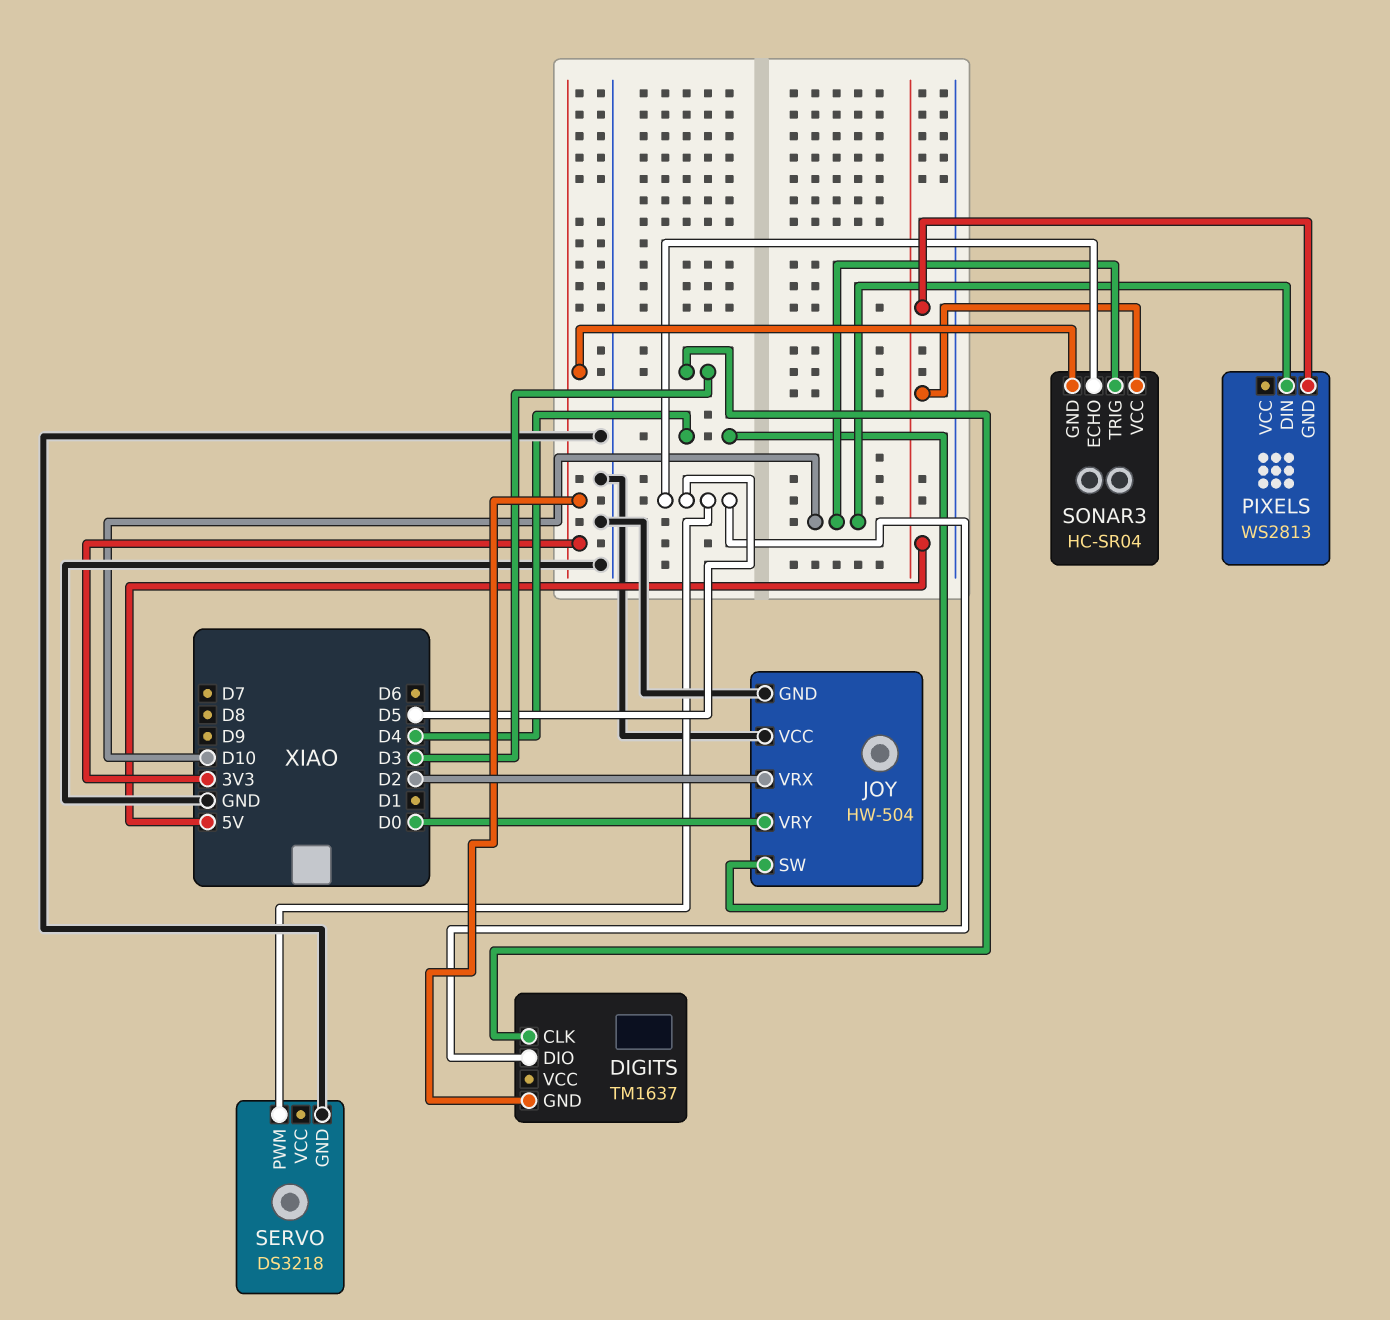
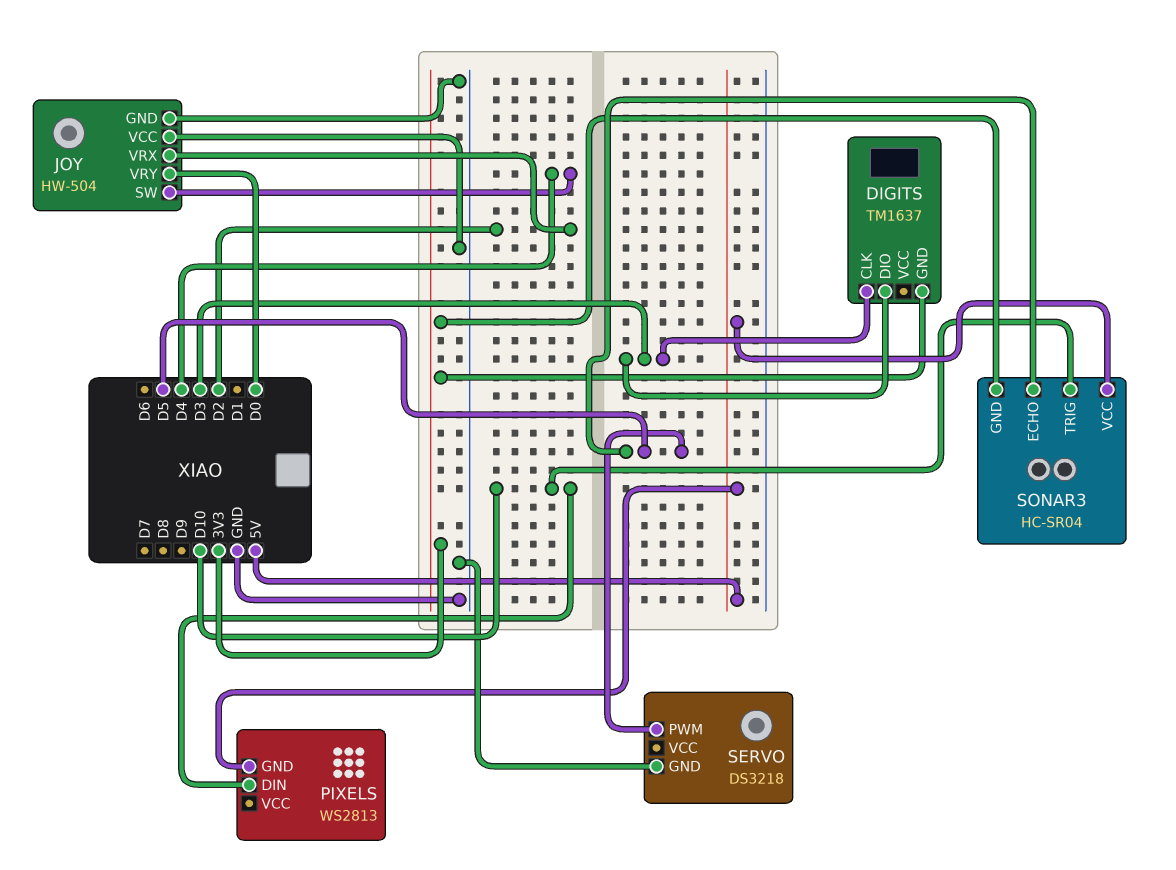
DIGITS pin DIO: D5 -> D3

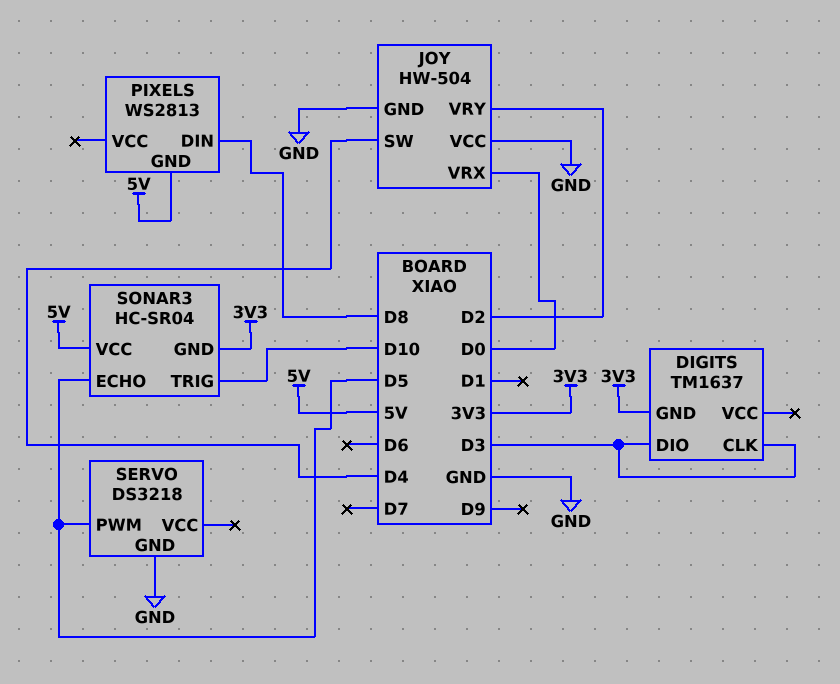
JOY pin VRX: D2 -> D0
JOY pin VRY: D0 -> D2
PIXELS pin DIN: D10 -> D8

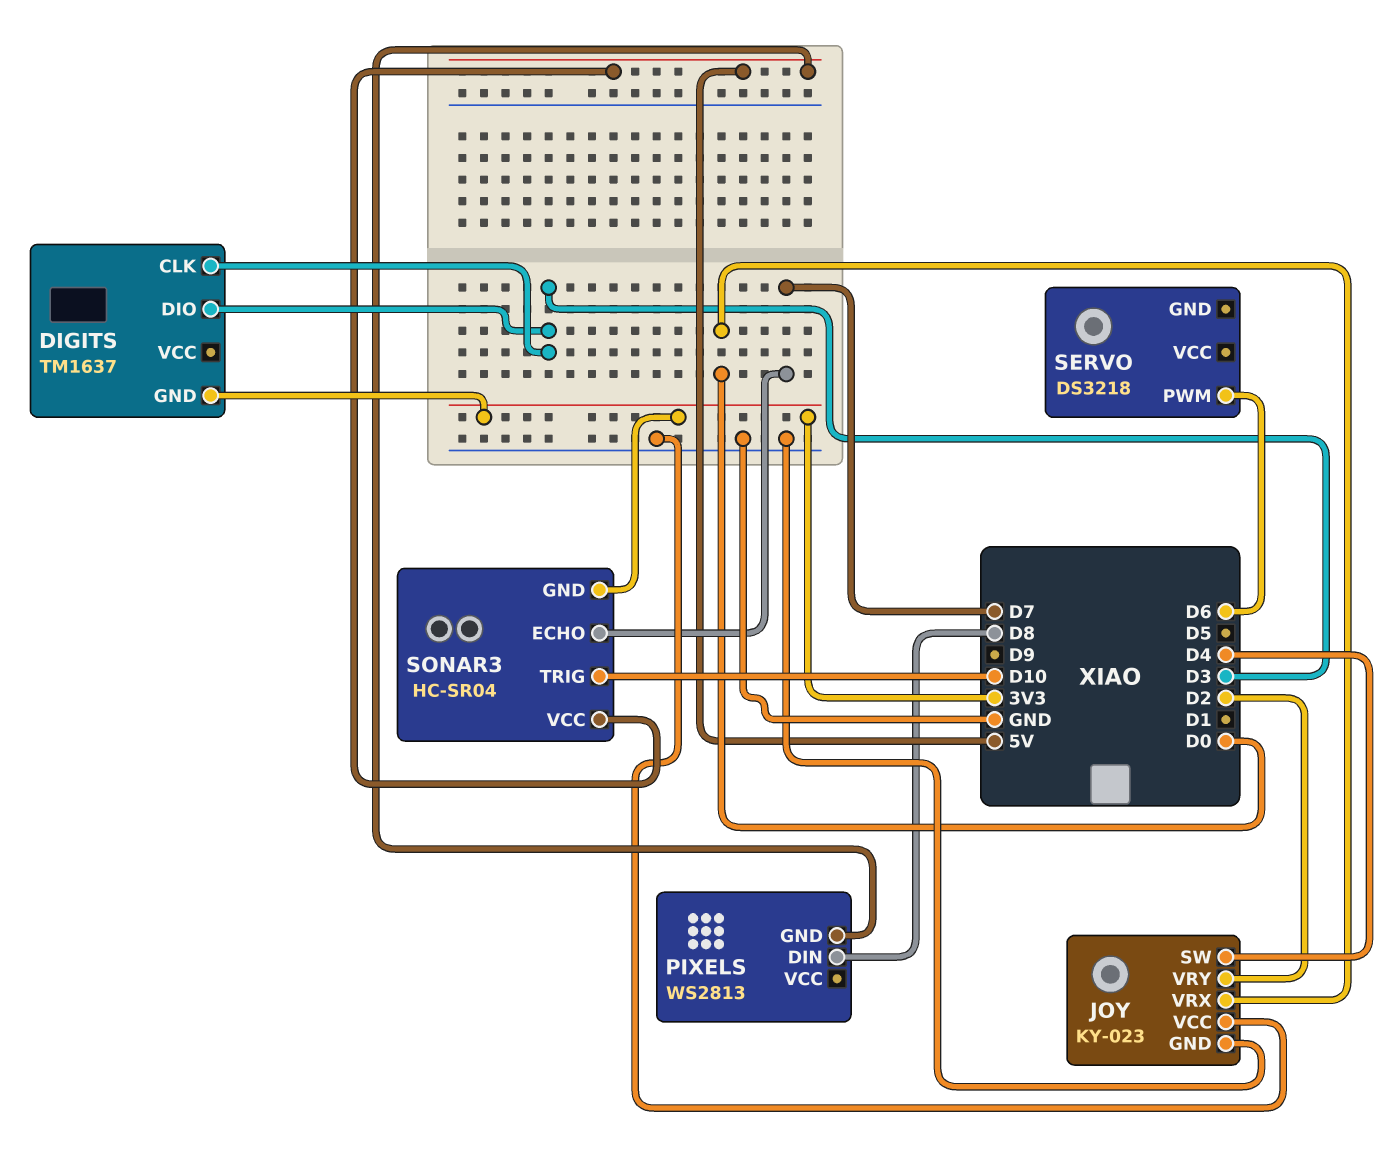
JOY: HW-504 -> KY-023
SERVO pin GND: GND -> none
SERVO pin PWM: D5 -> D6
SONAR3 pin ECHO: D5 -> D7

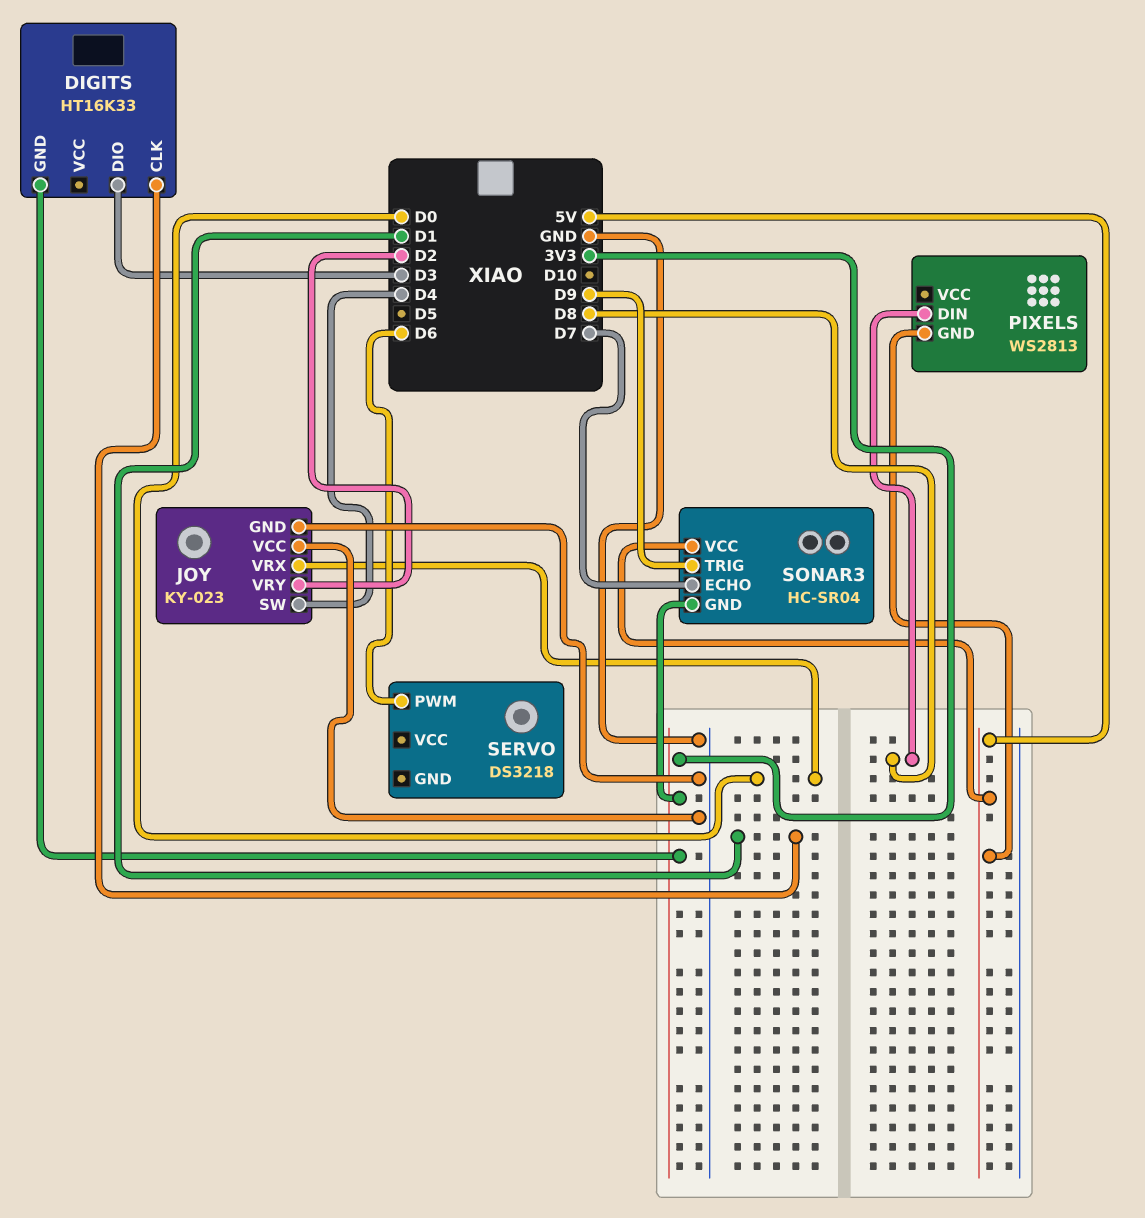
DIGITS: TM1637 -> HT16K33
DIGITS pin CLK: D3 -> D1
SONAR3 pin TRIG: D10 -> D9

